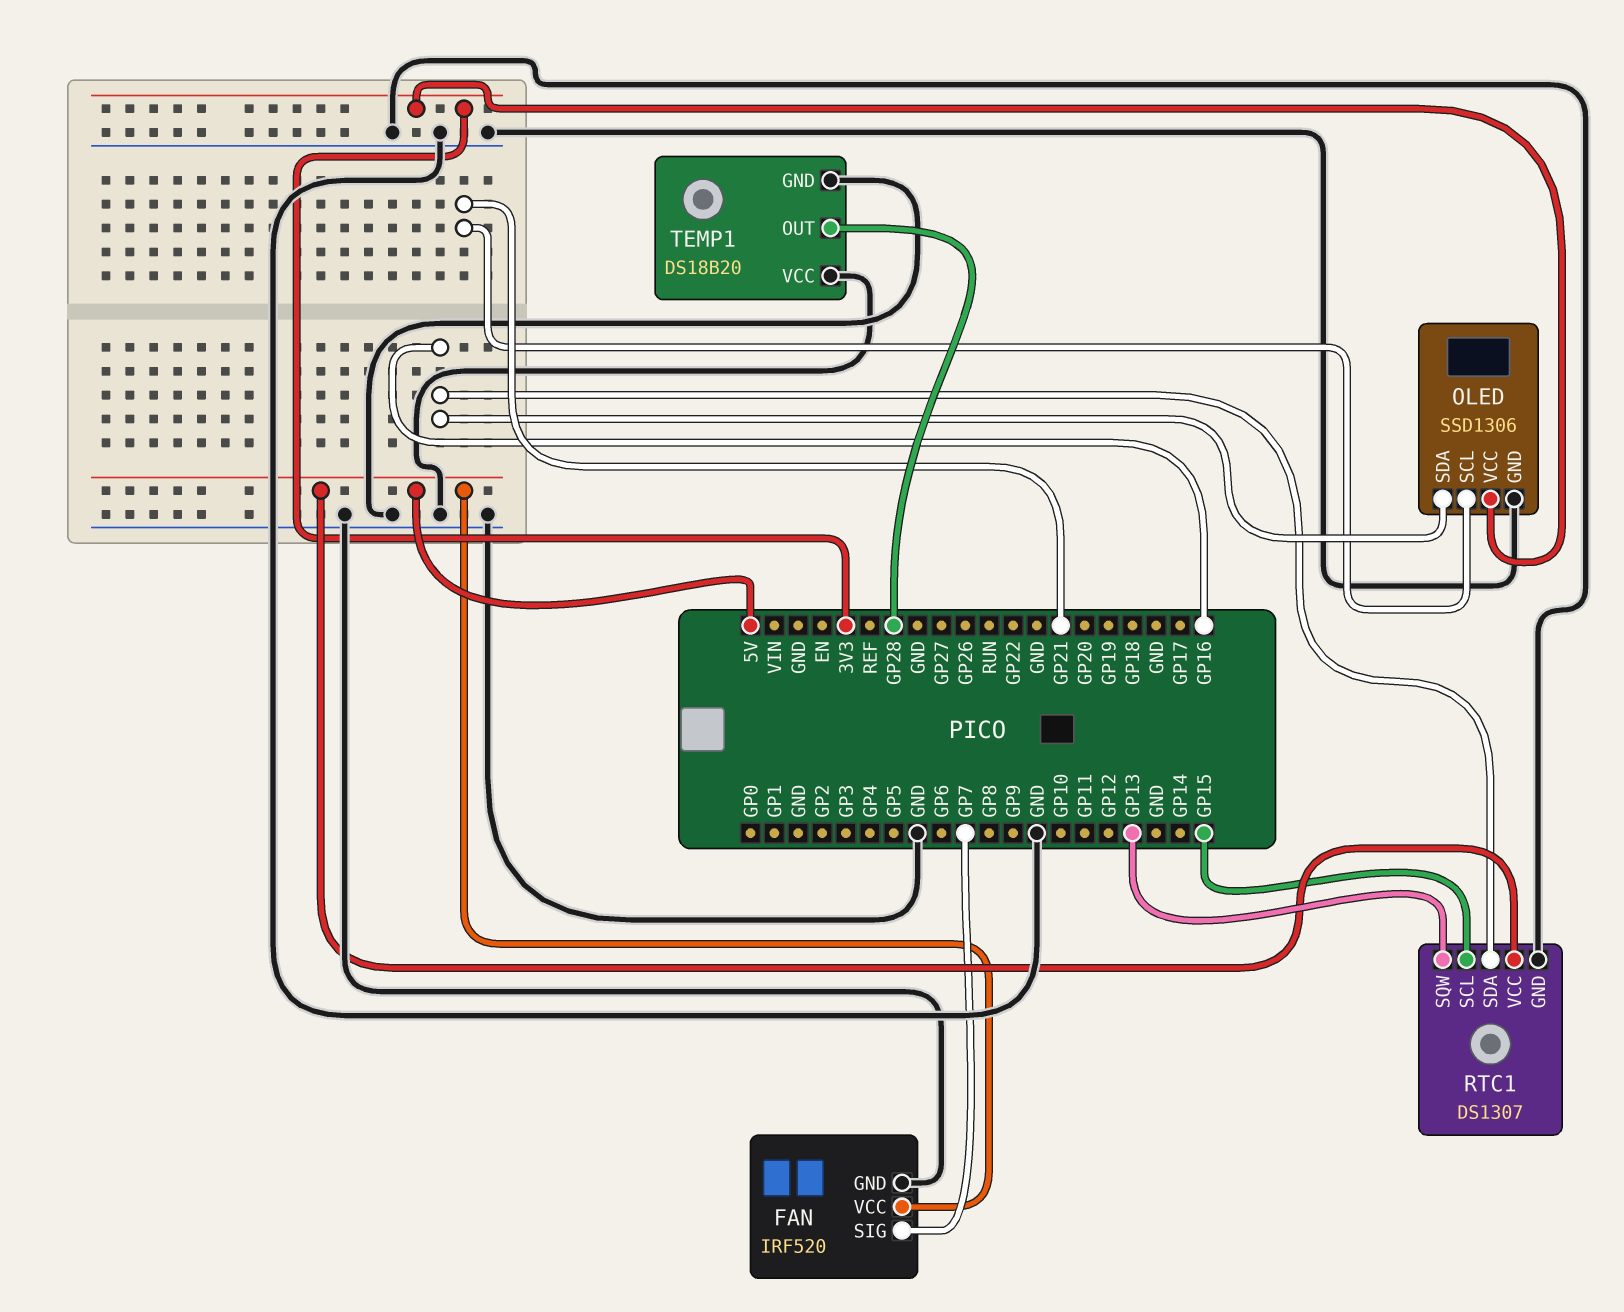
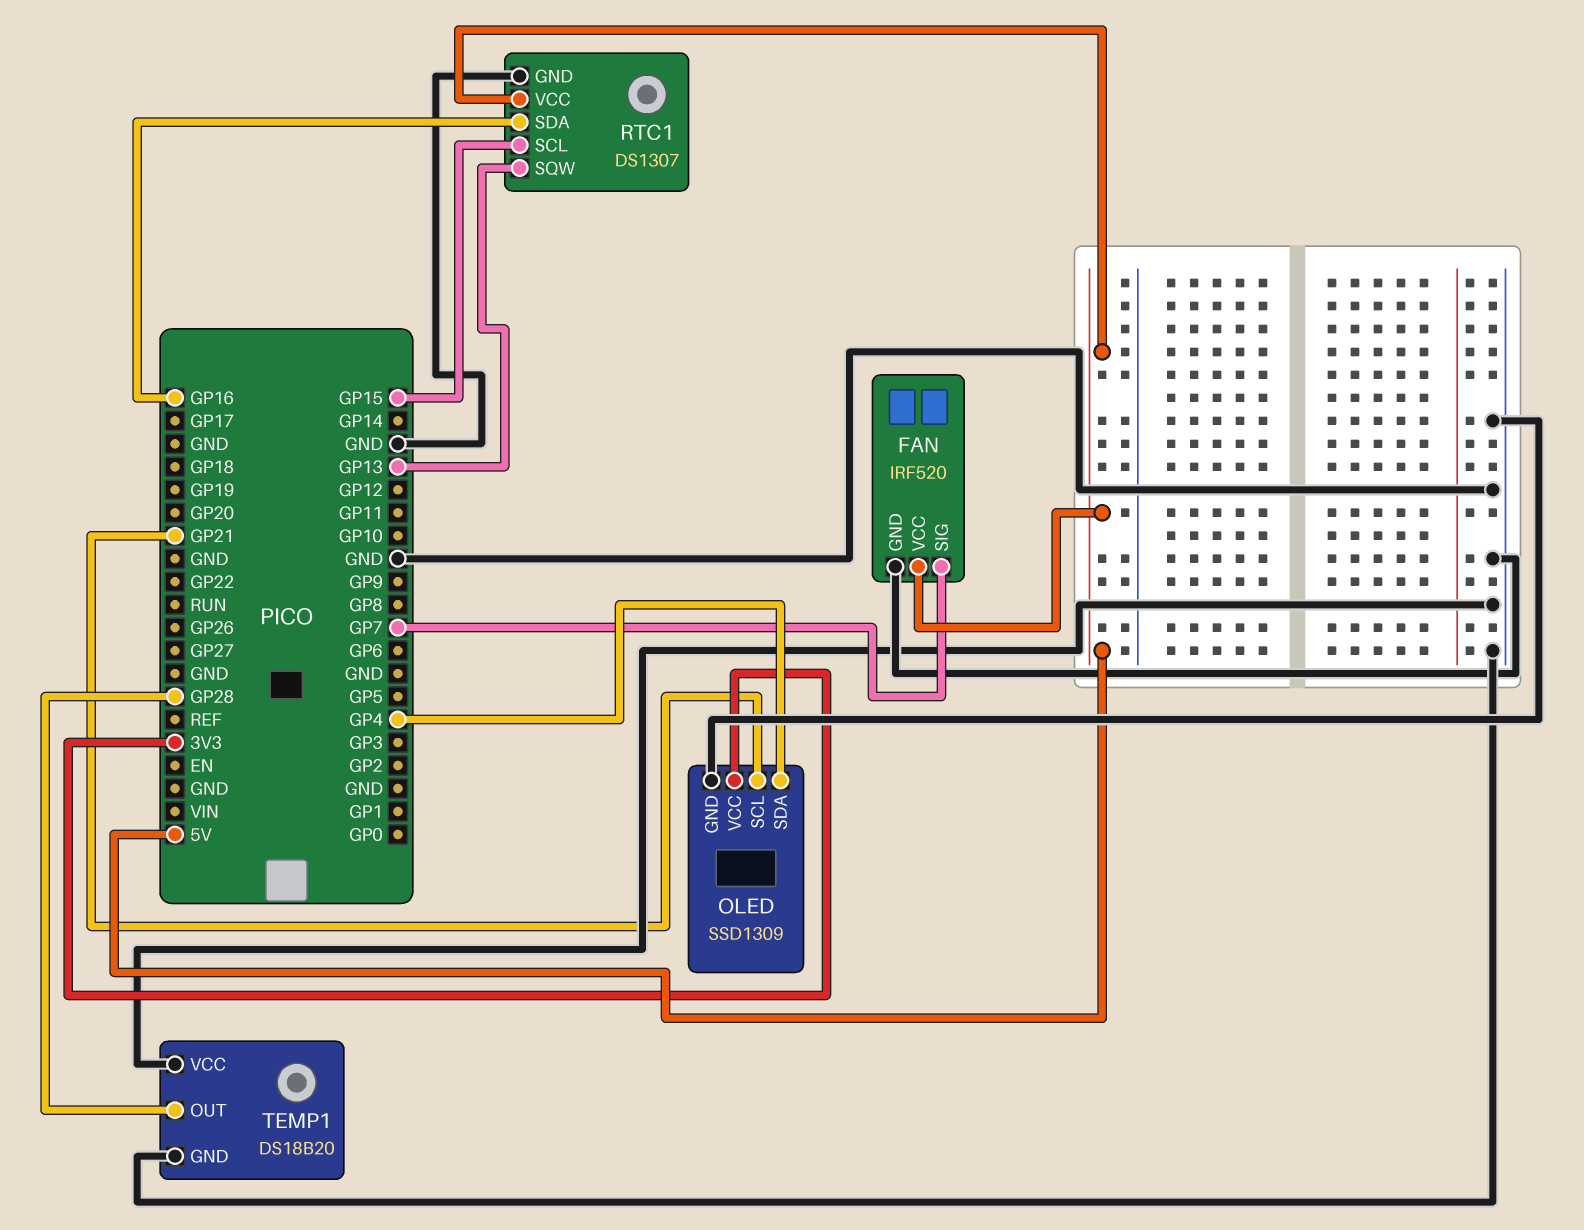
OLED: SSD1306 -> SSD1309
OLED pin SDA: GP16 -> GP4

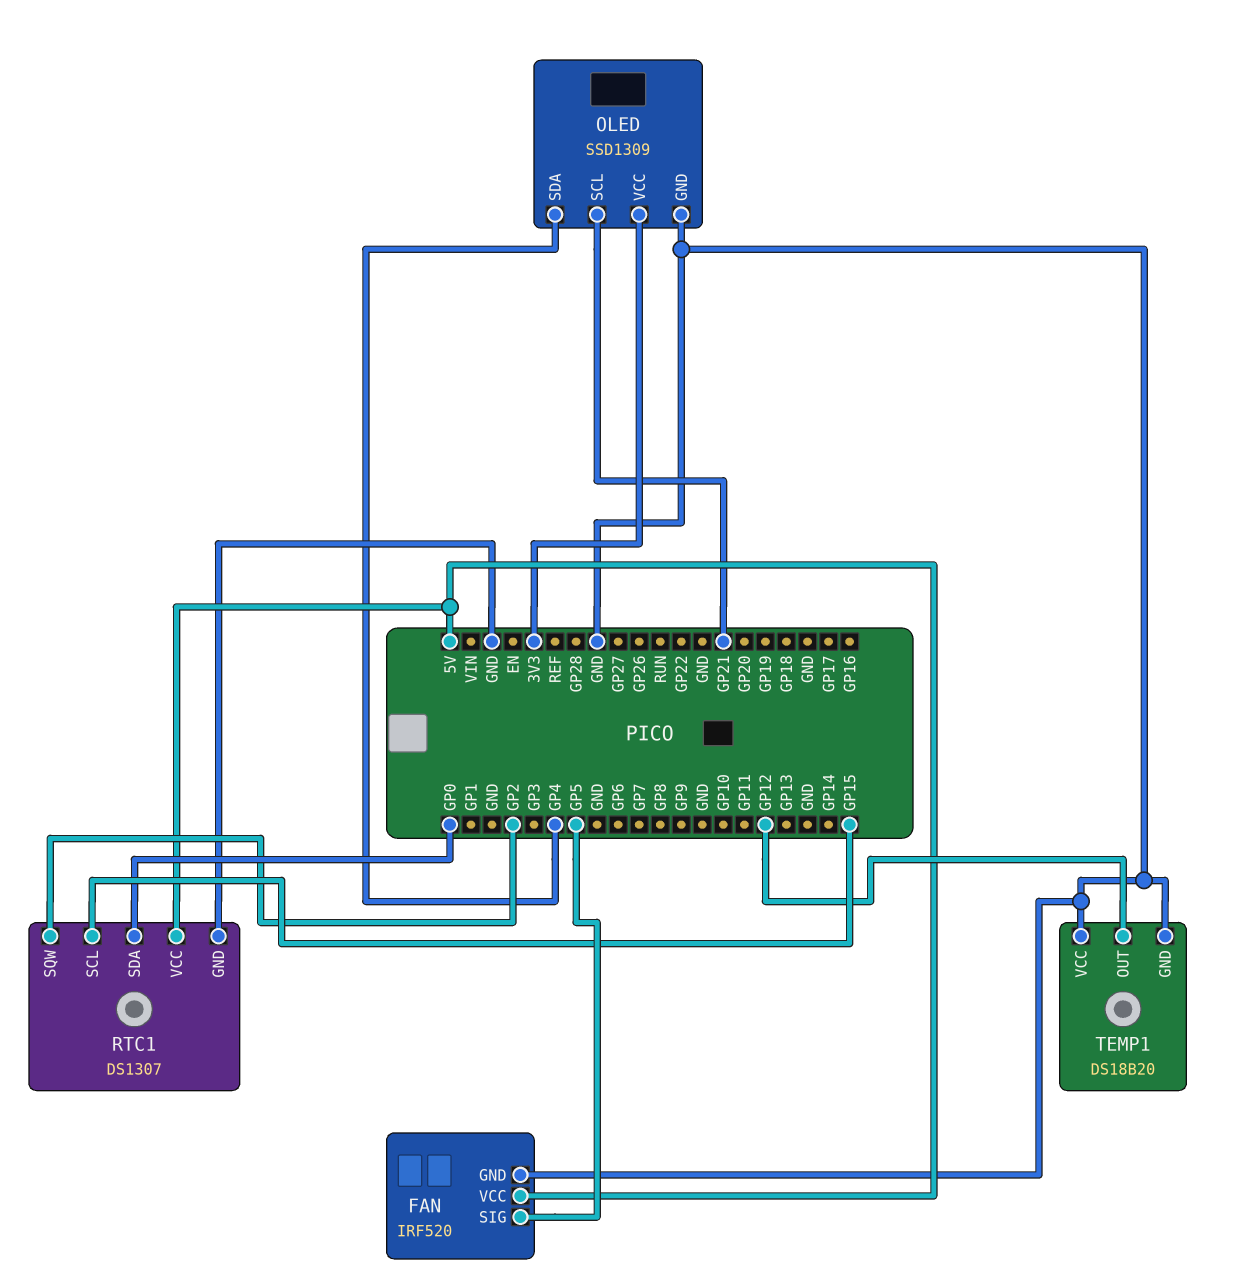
FAN pin SIG: GP7 -> GP5
RTC1 pin SDA: GP16 -> GP0
RTC1 pin SQW: GP13 -> GP2
TEMP1 pin OUT: GP28 -> GP12

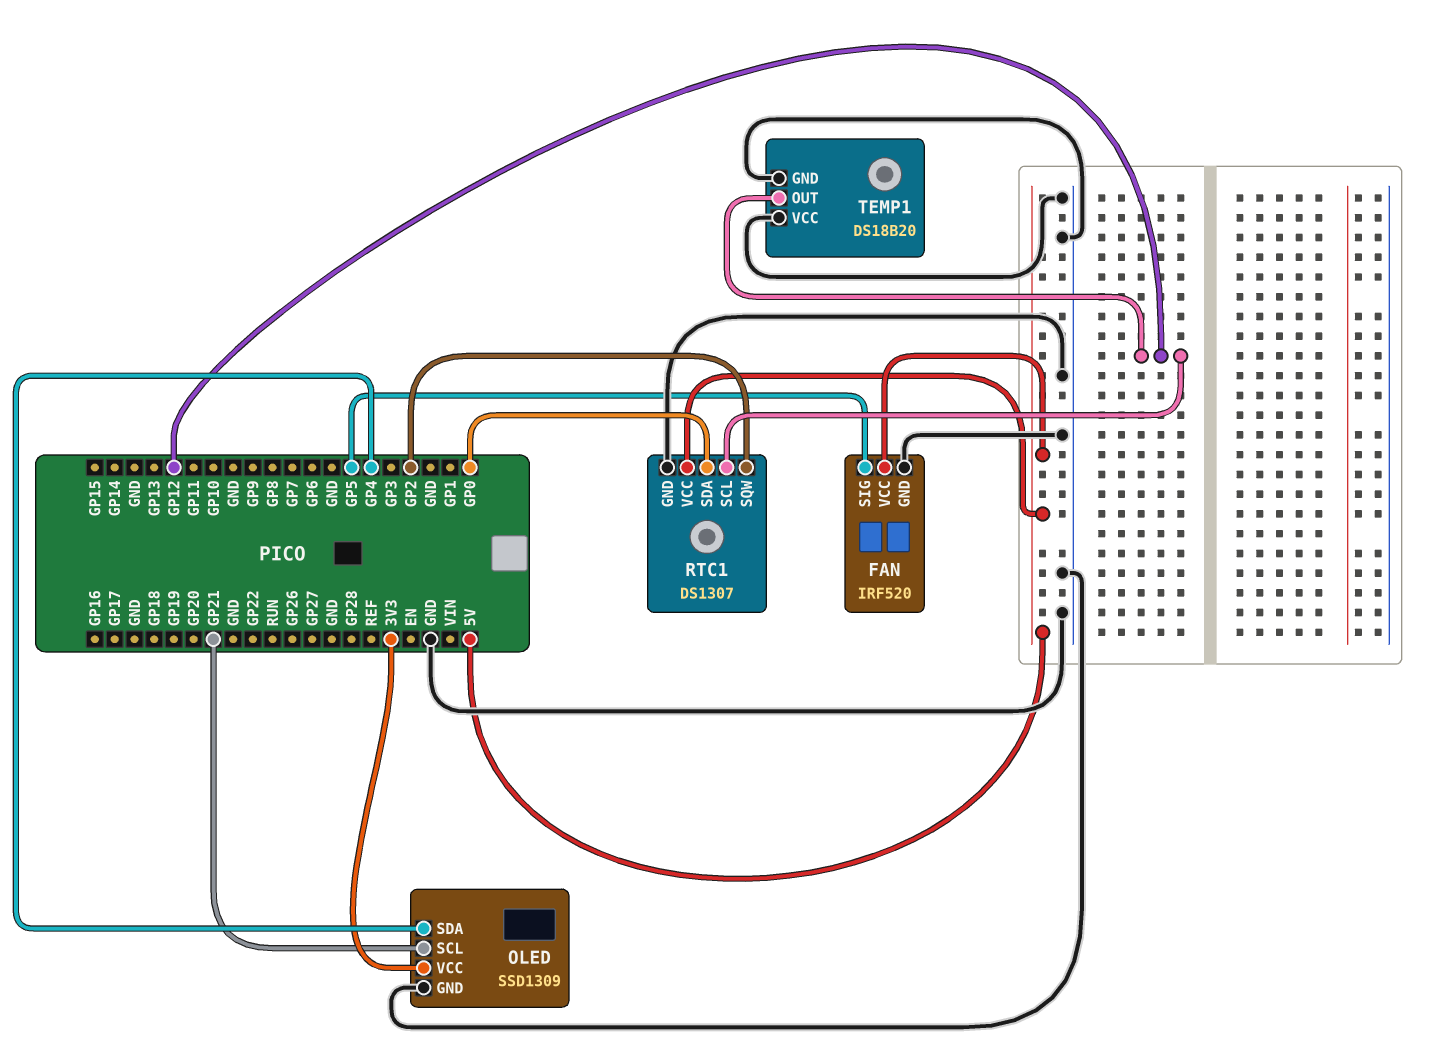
RTC1 pin SCL: GP15 -> GP12

